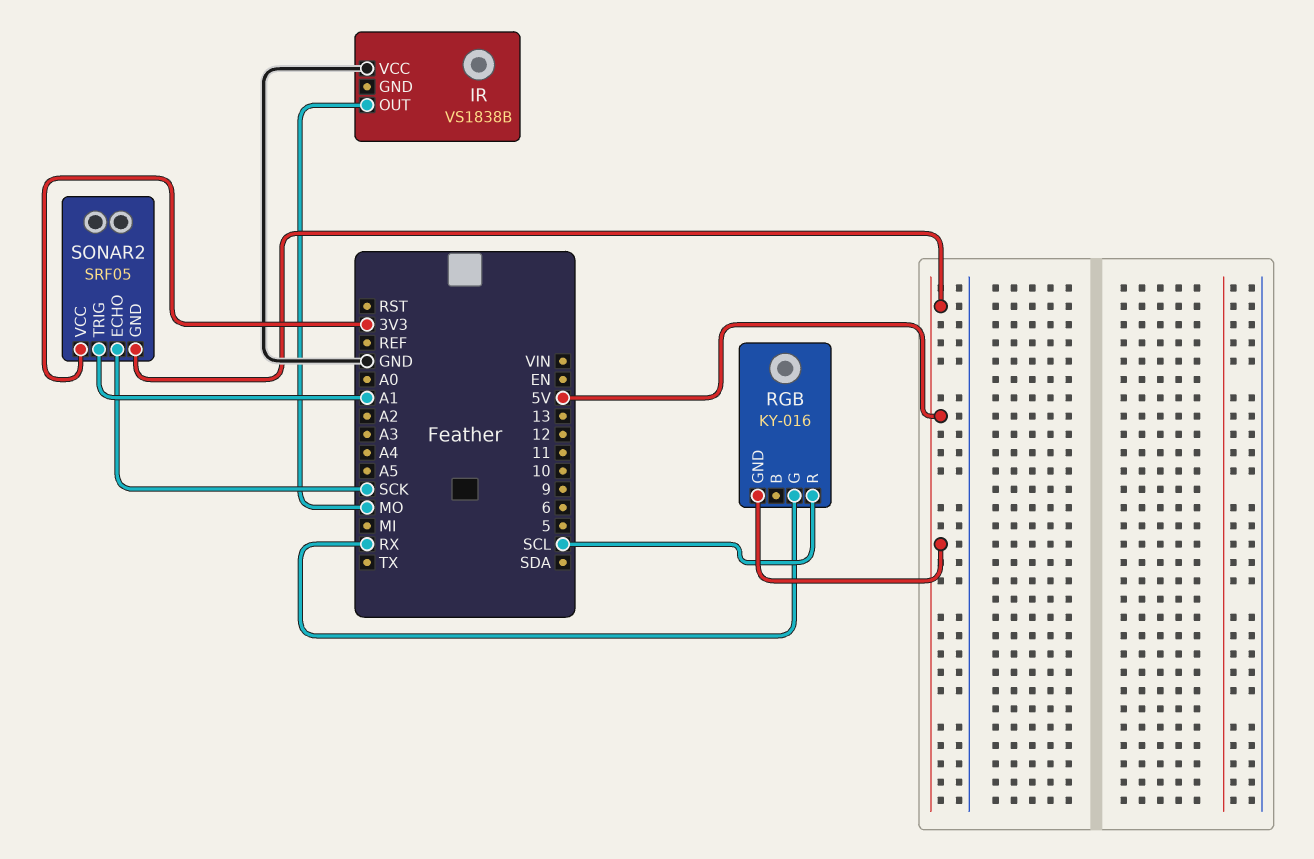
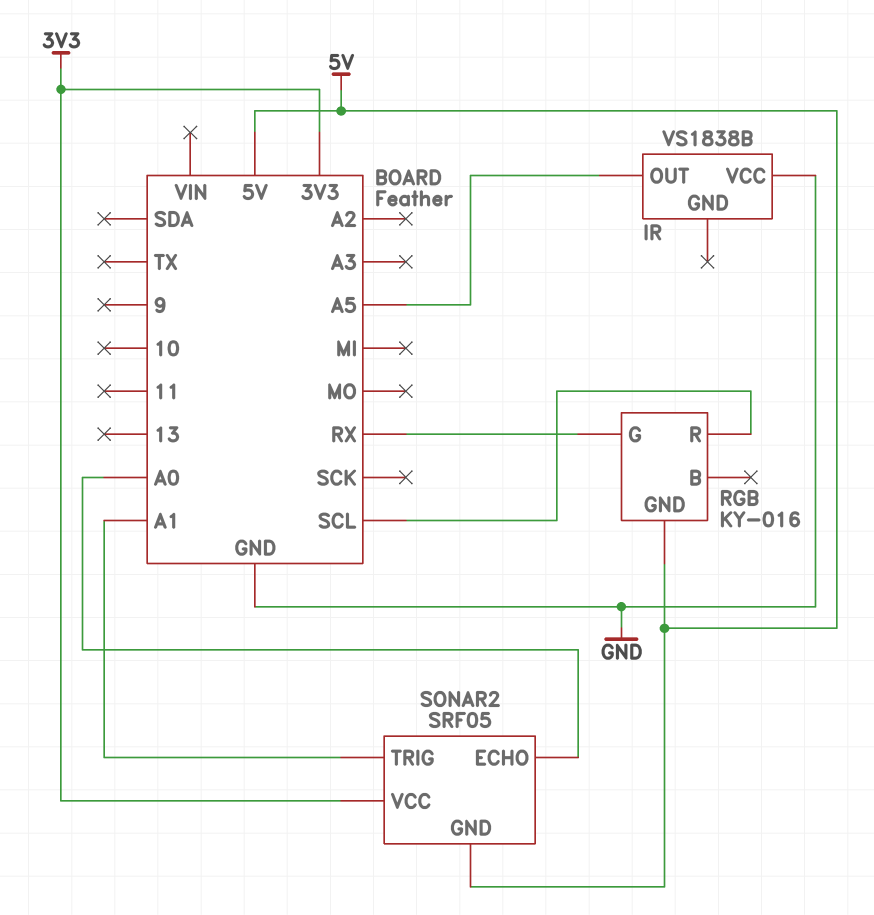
IR pin OUT: MO -> A5
SONAR2 pin ECHO: SCK -> A0

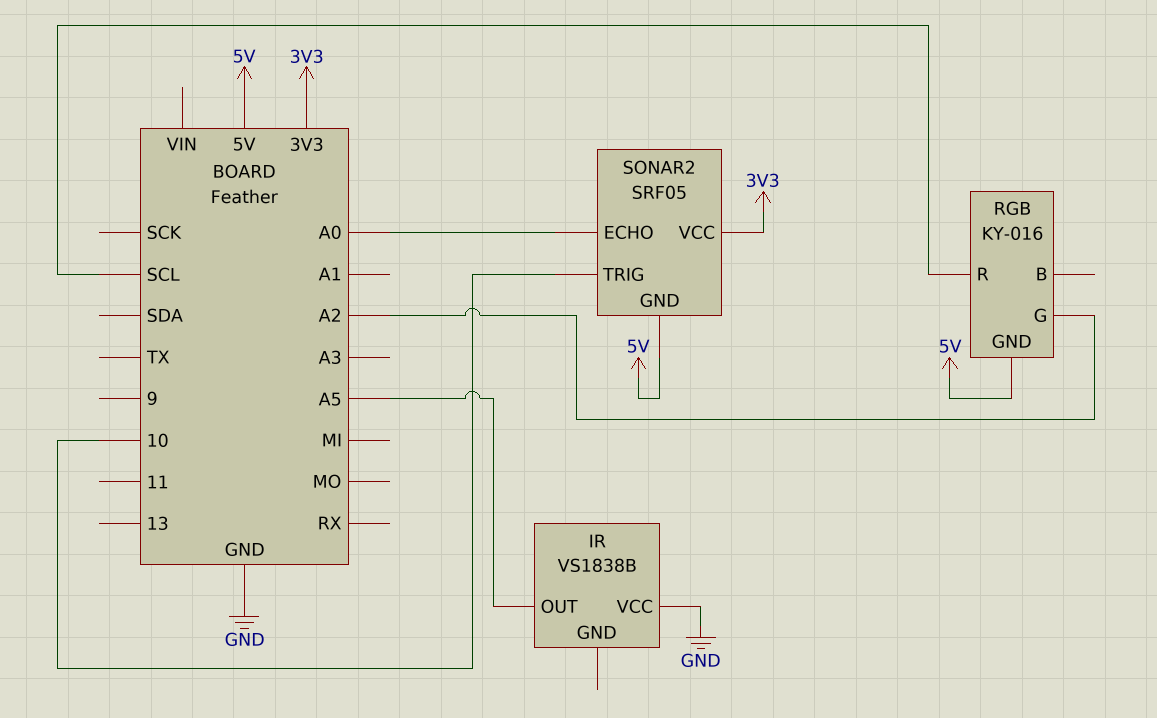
RGB pin G: RX -> A2
SONAR2 pin TRIG: A1 -> 10

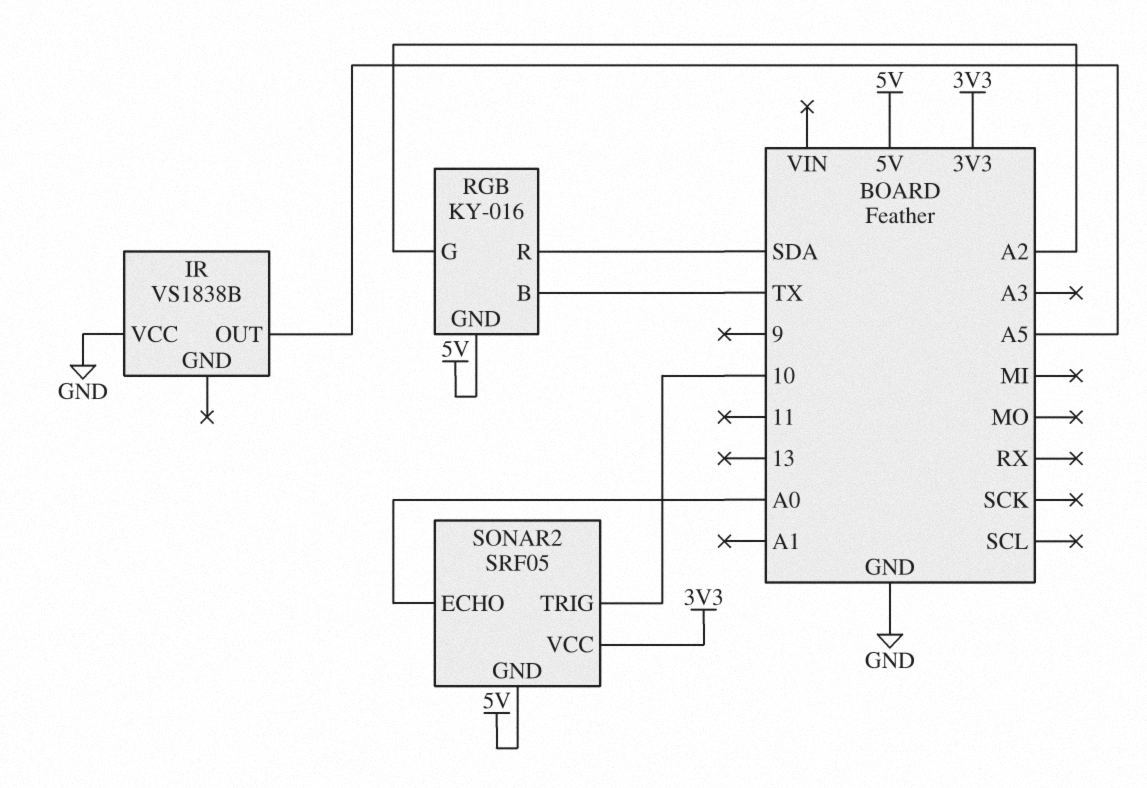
RGB pin B: none -> TX
RGB pin R: SCL -> SDA

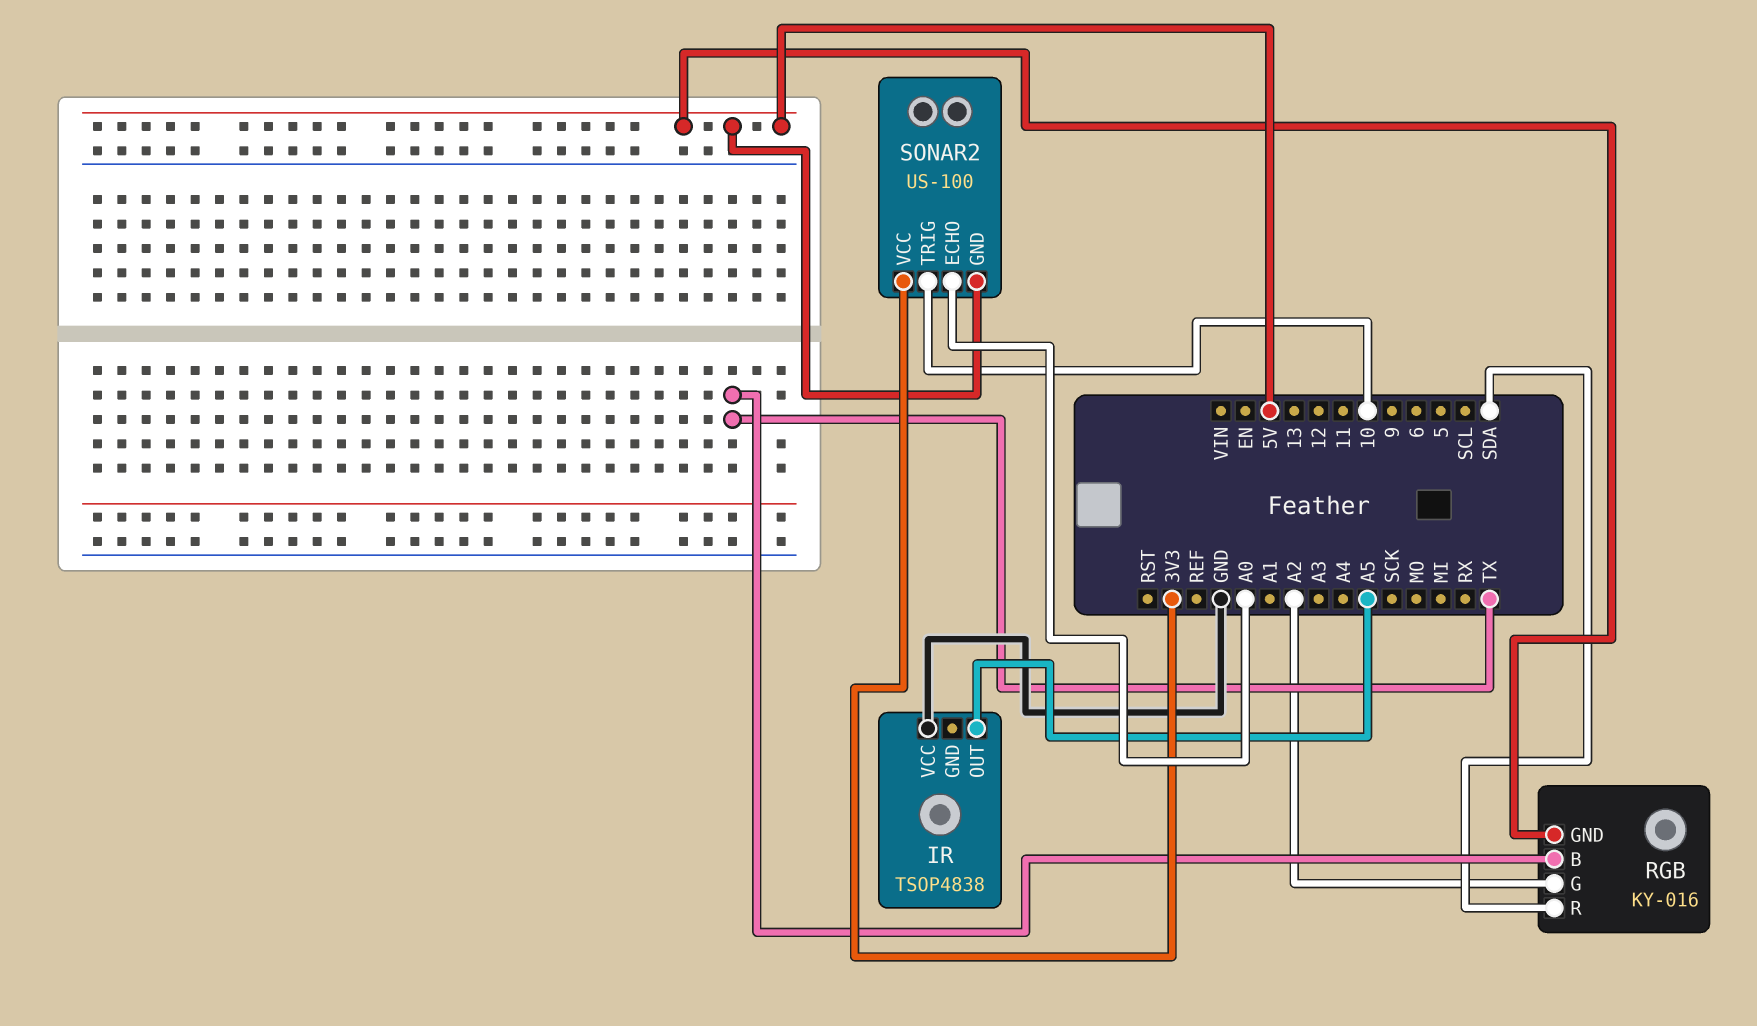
IR: VS1838B -> TSOP4838
SONAR2: SRF05 -> US-100

